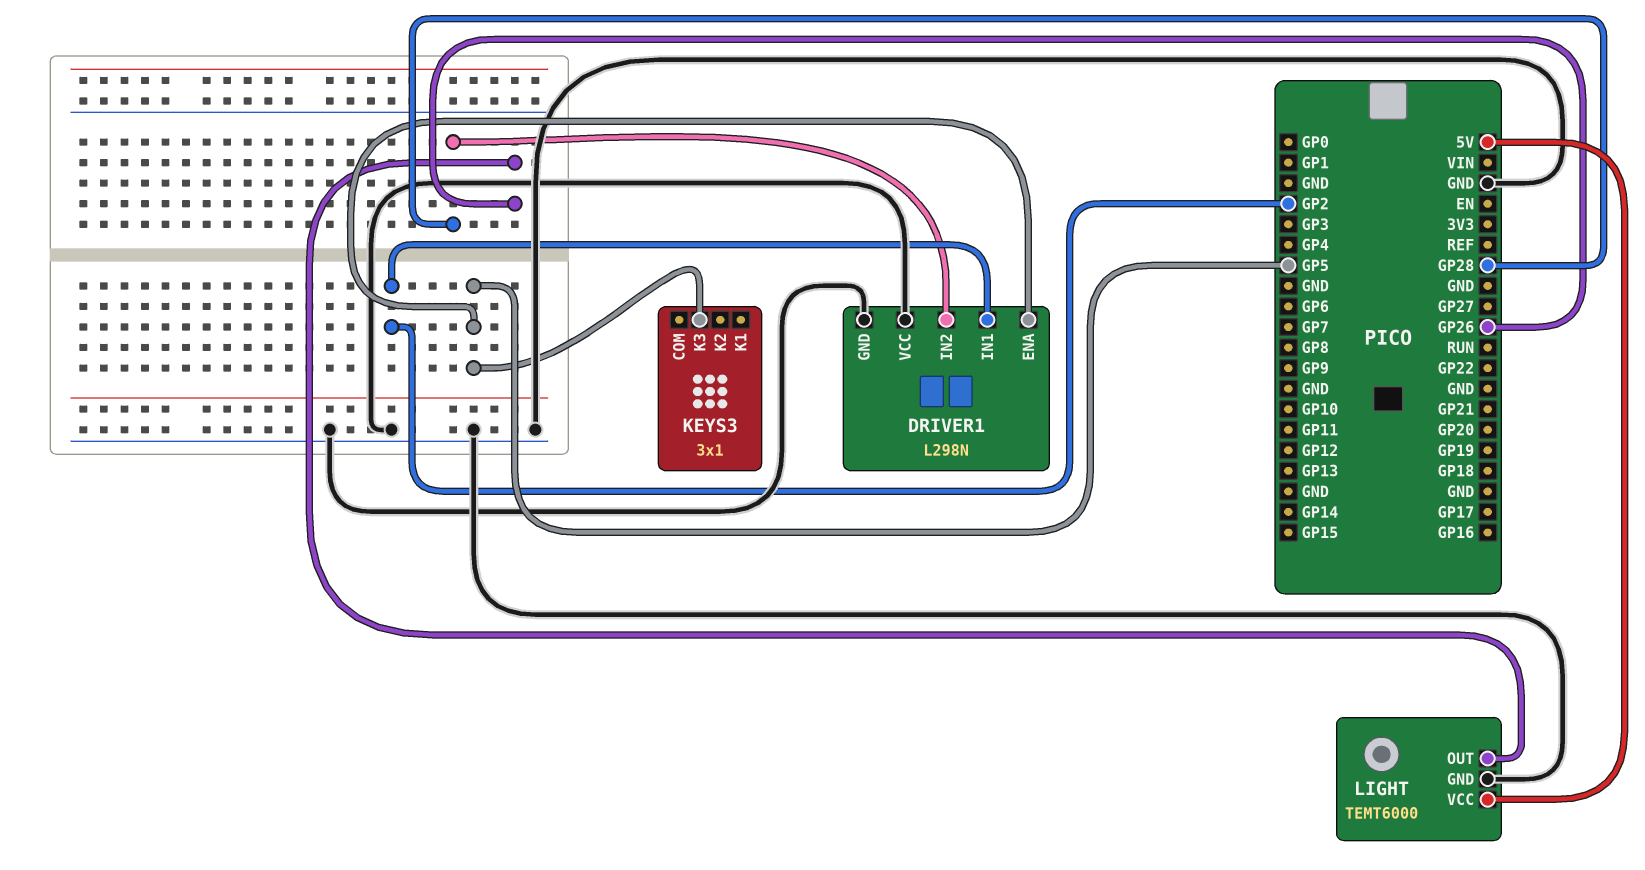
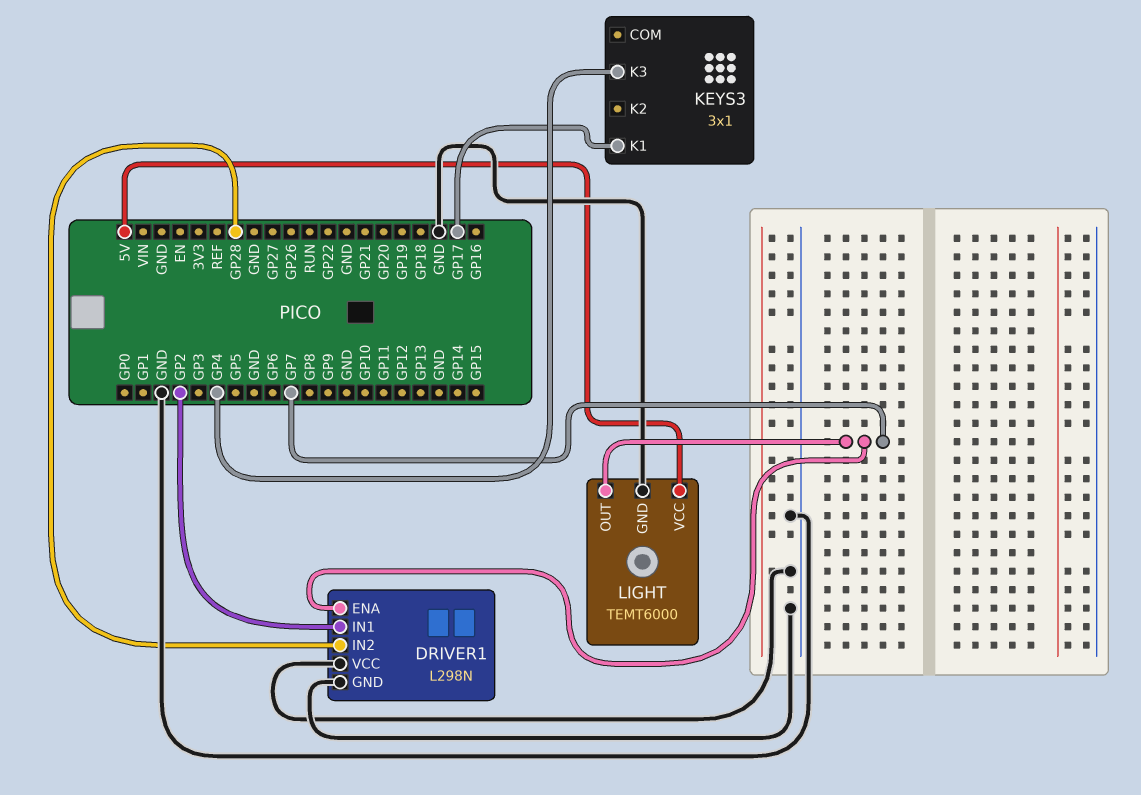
DRIVER1 pin ENA: GP5 -> GP7
KEYS3 pin K1: none -> GP17
KEYS3 pin K3: GP5 -> GP4
LIGHT pin OUT: GP26 -> GP7

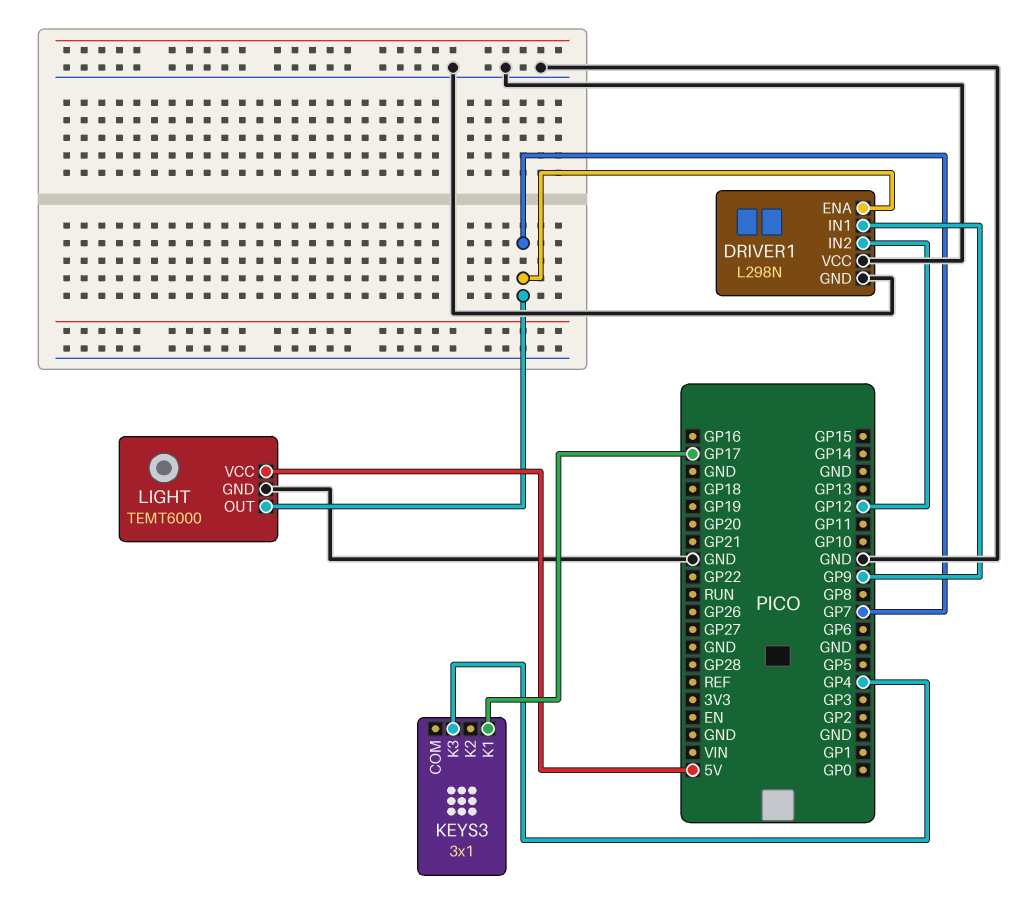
DRIVER1 pin IN1: GP2 -> GP9
DRIVER1 pin IN2: GP28 -> GP12

